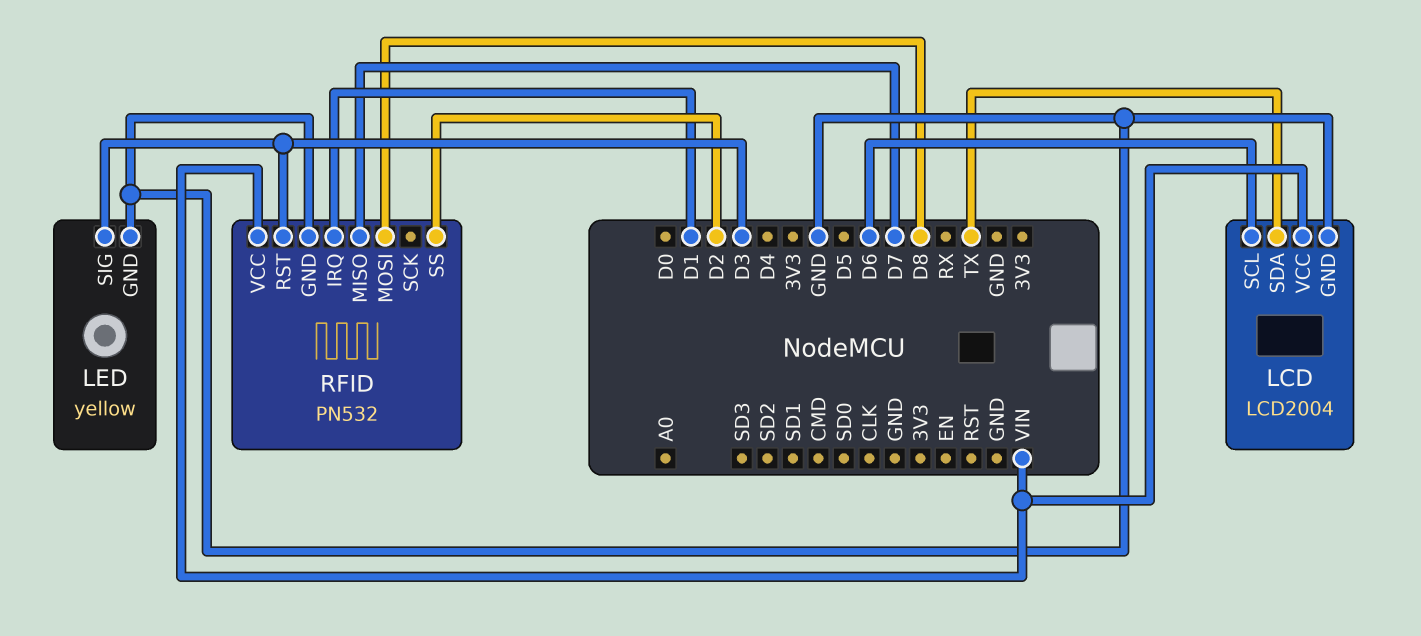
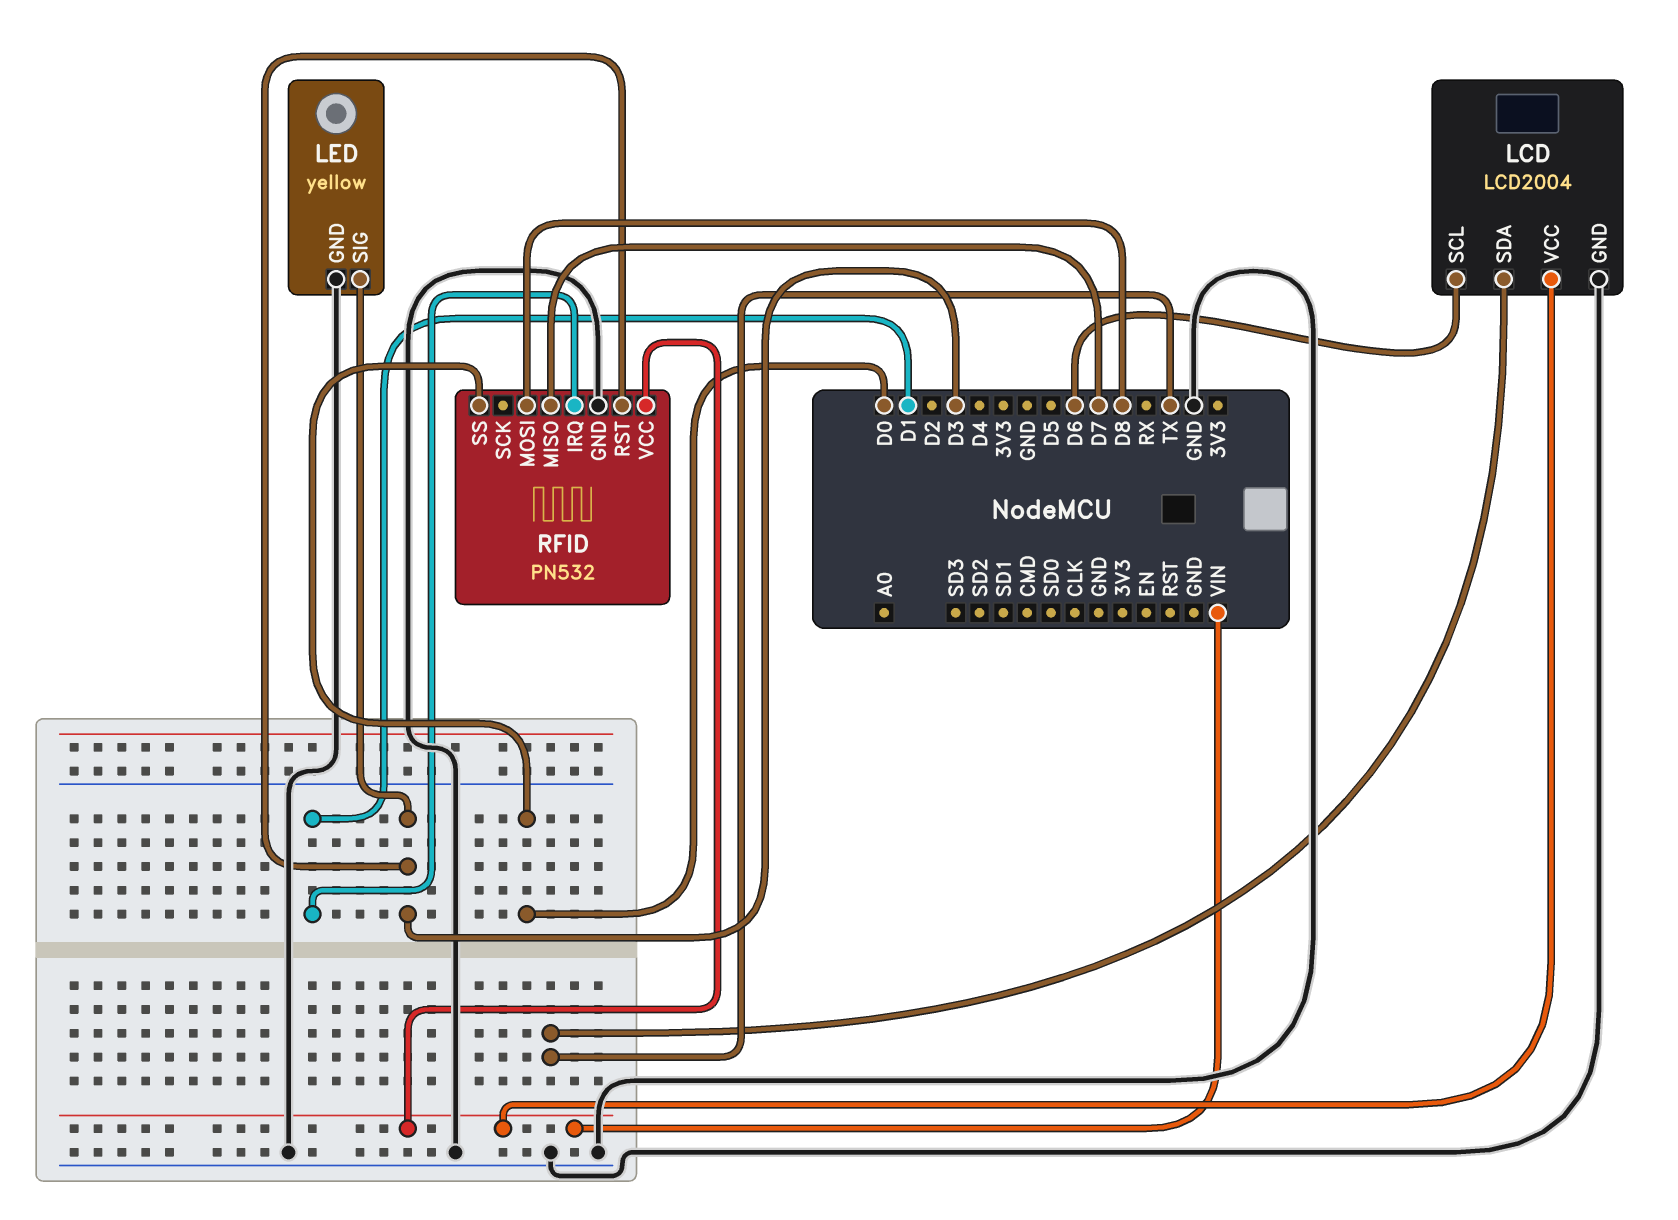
RFID pin SS: D2 -> D0

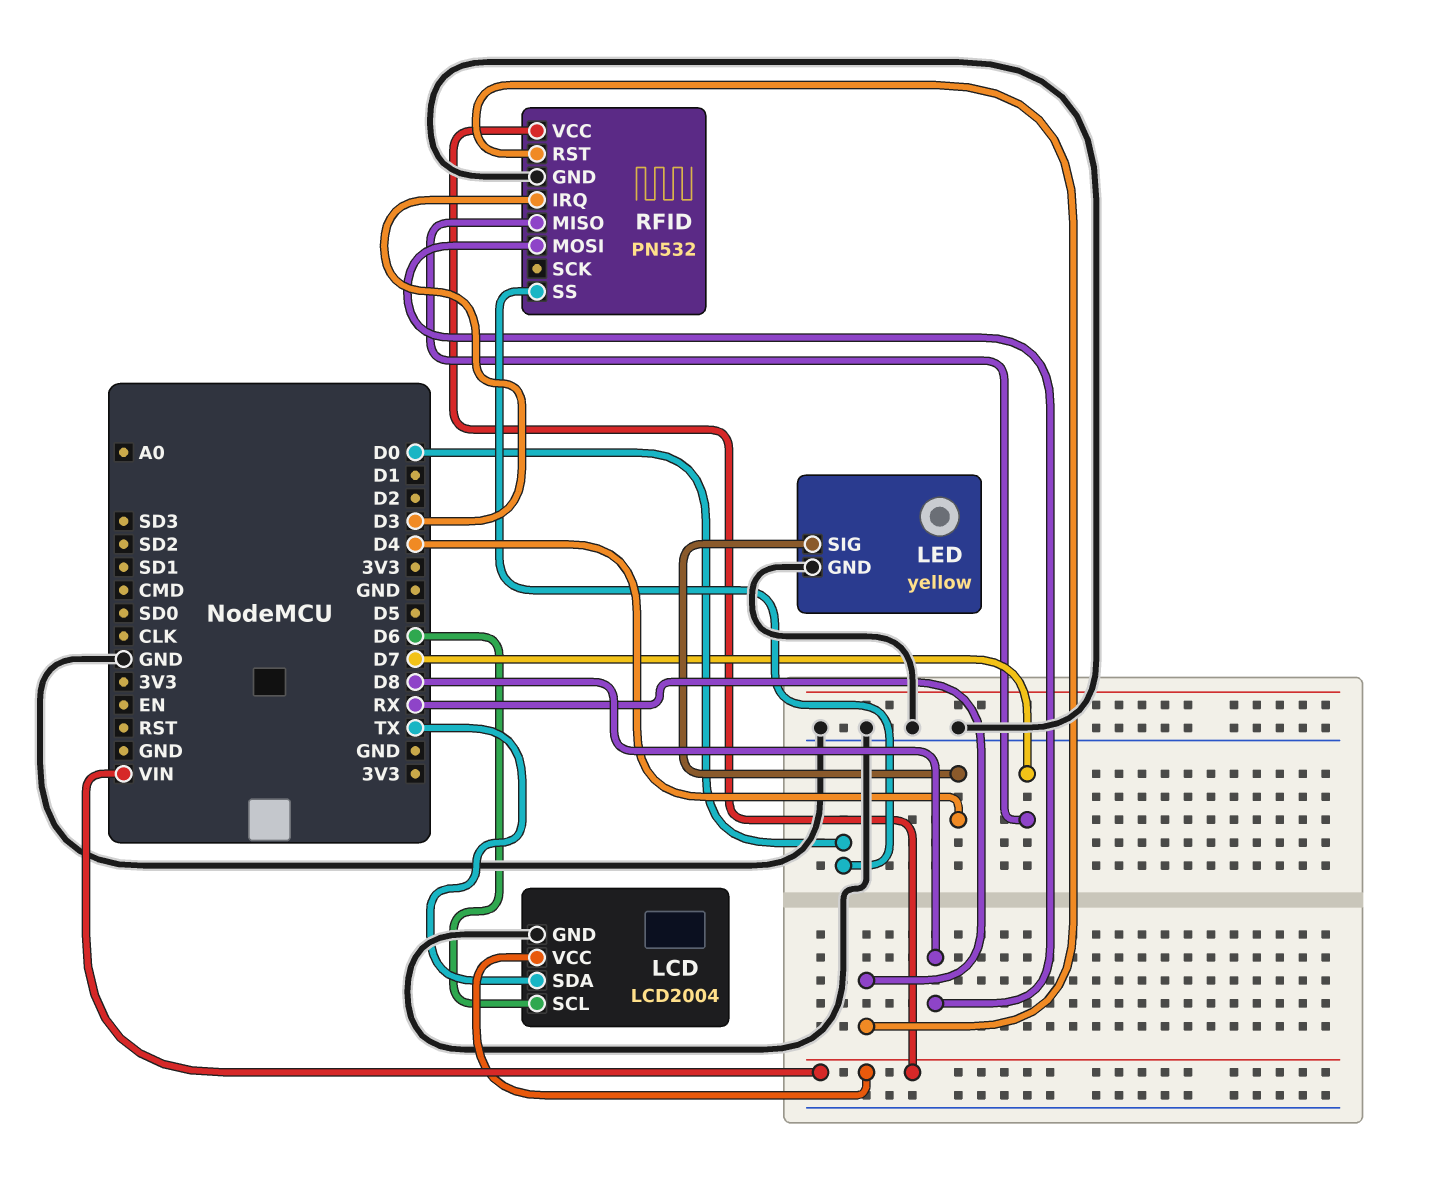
LED pin SIG: D3 -> D4
RFID pin IRQ: D1 -> D3
RFID pin RST: D3 -> RX

